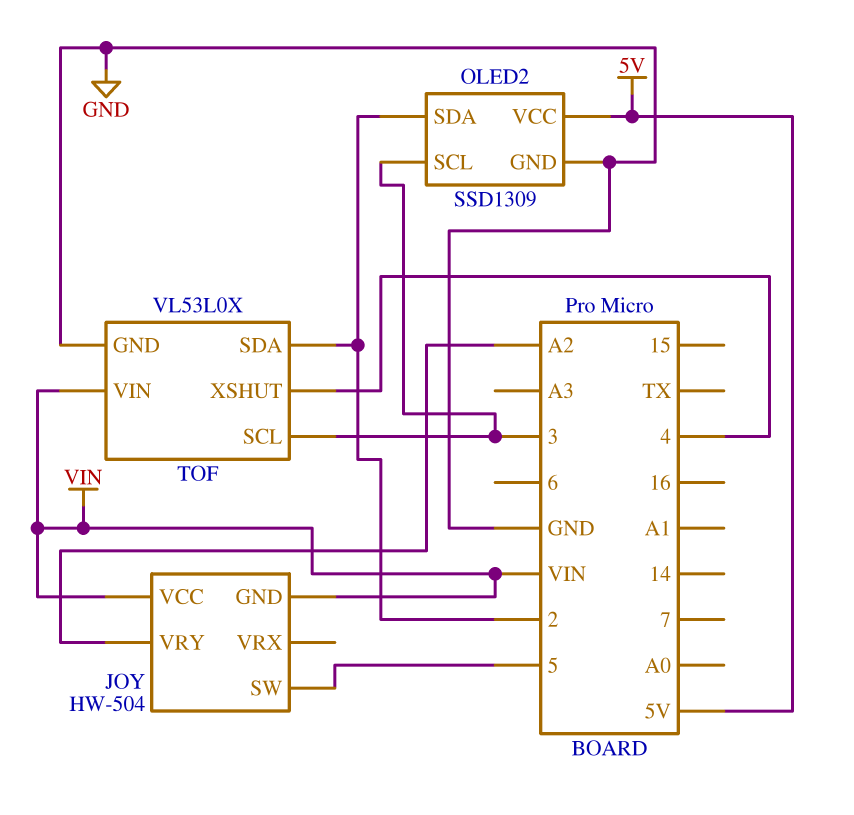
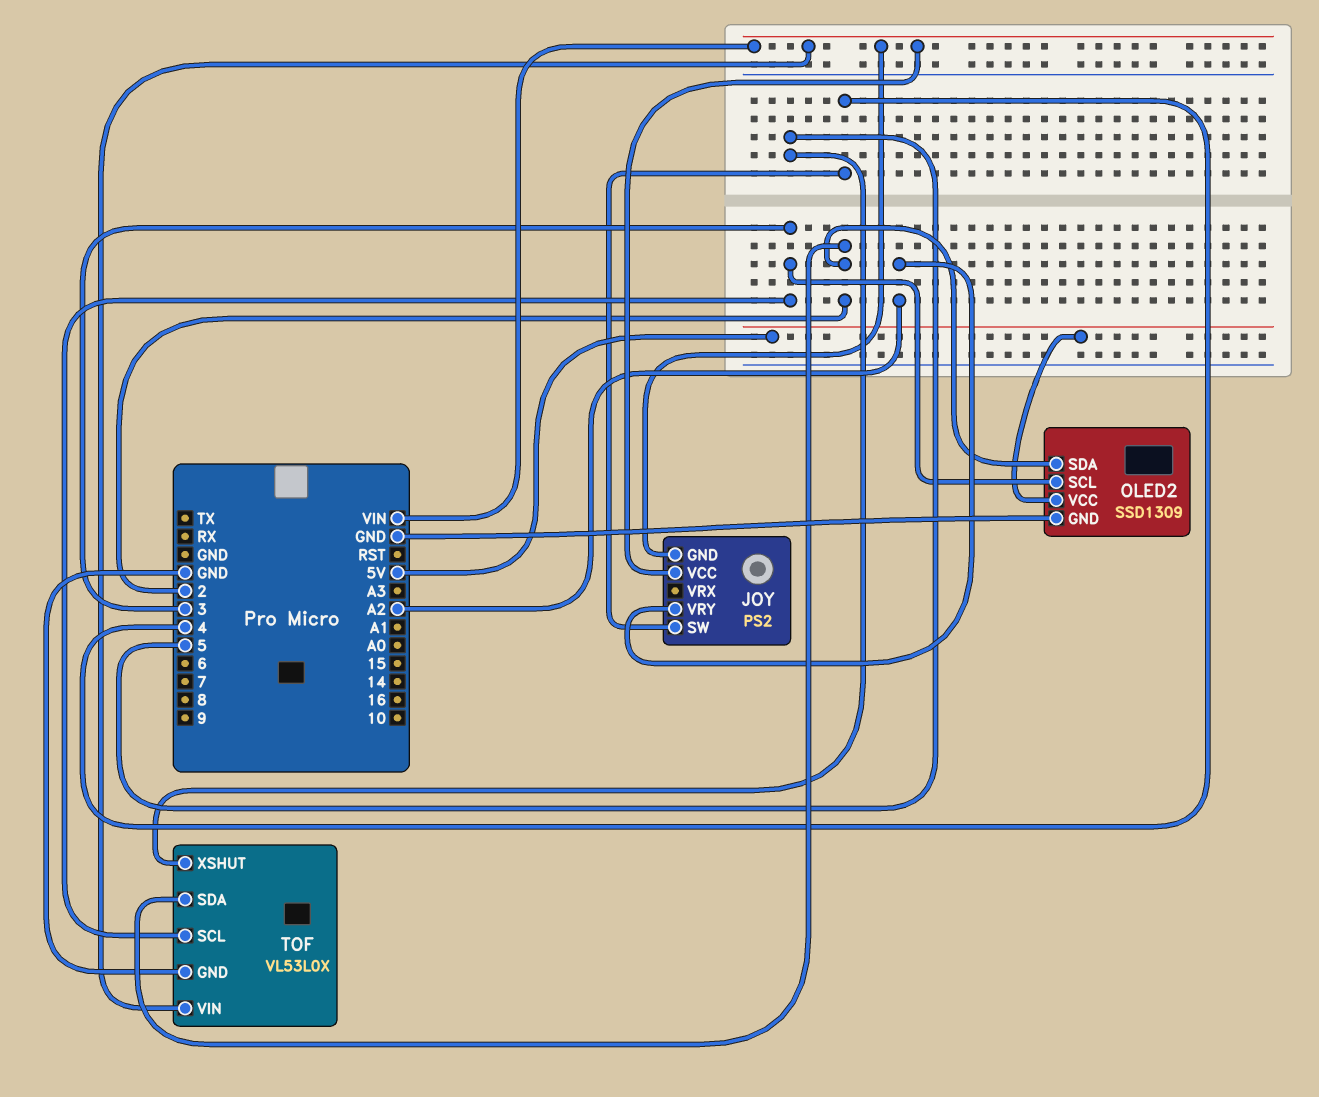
JOY: HW-504 -> PS2
JOY pin SW: 5 -> 4
TOF pin XSHUT: 4 -> 5

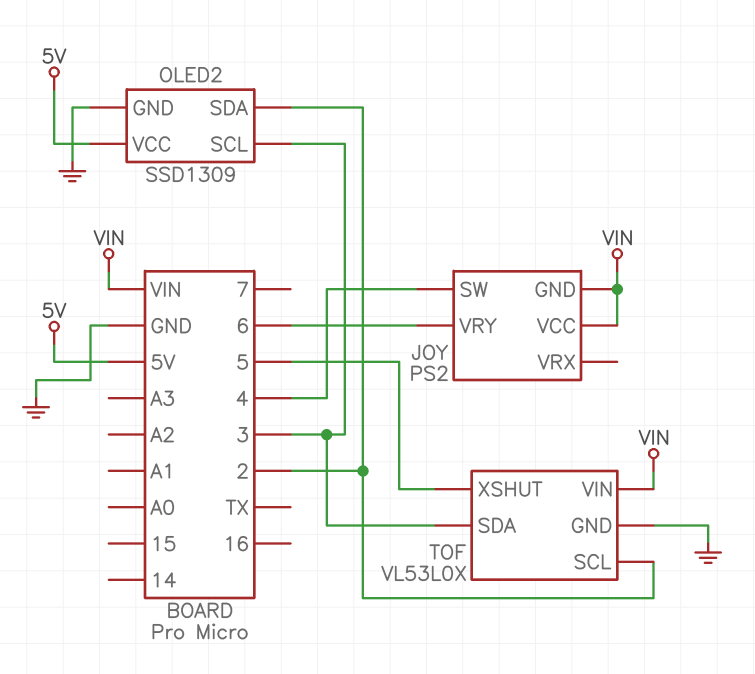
JOY pin VRY: A2 -> 6
TOF pin SCL: 3 -> 2
TOF pin SDA: 2 -> 3

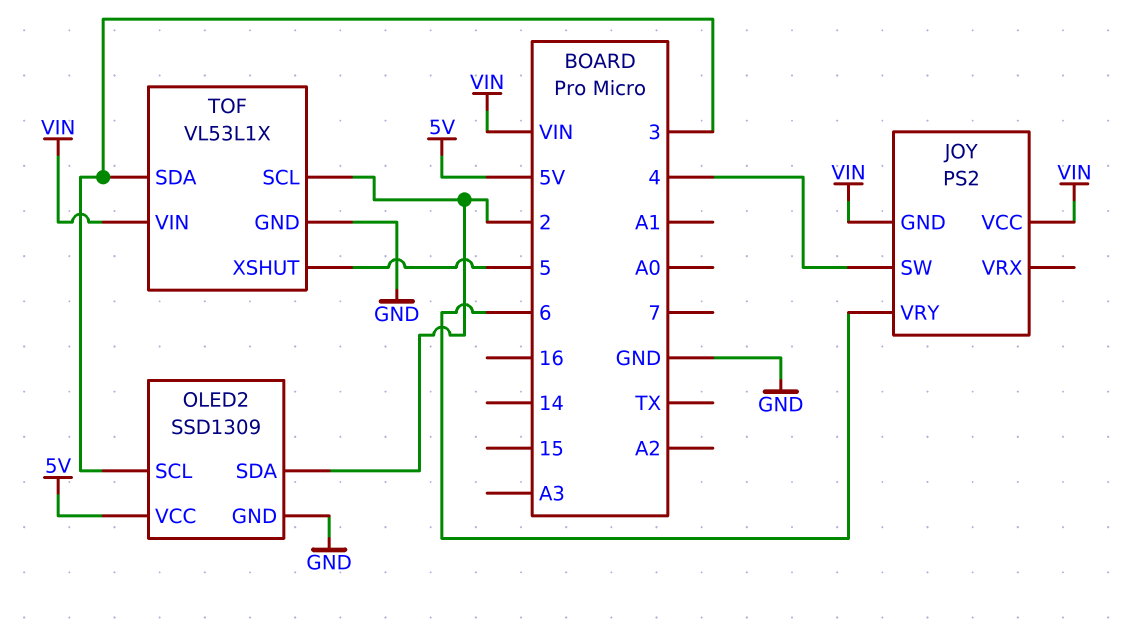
TOF: VL53L0X -> VL53L1X

